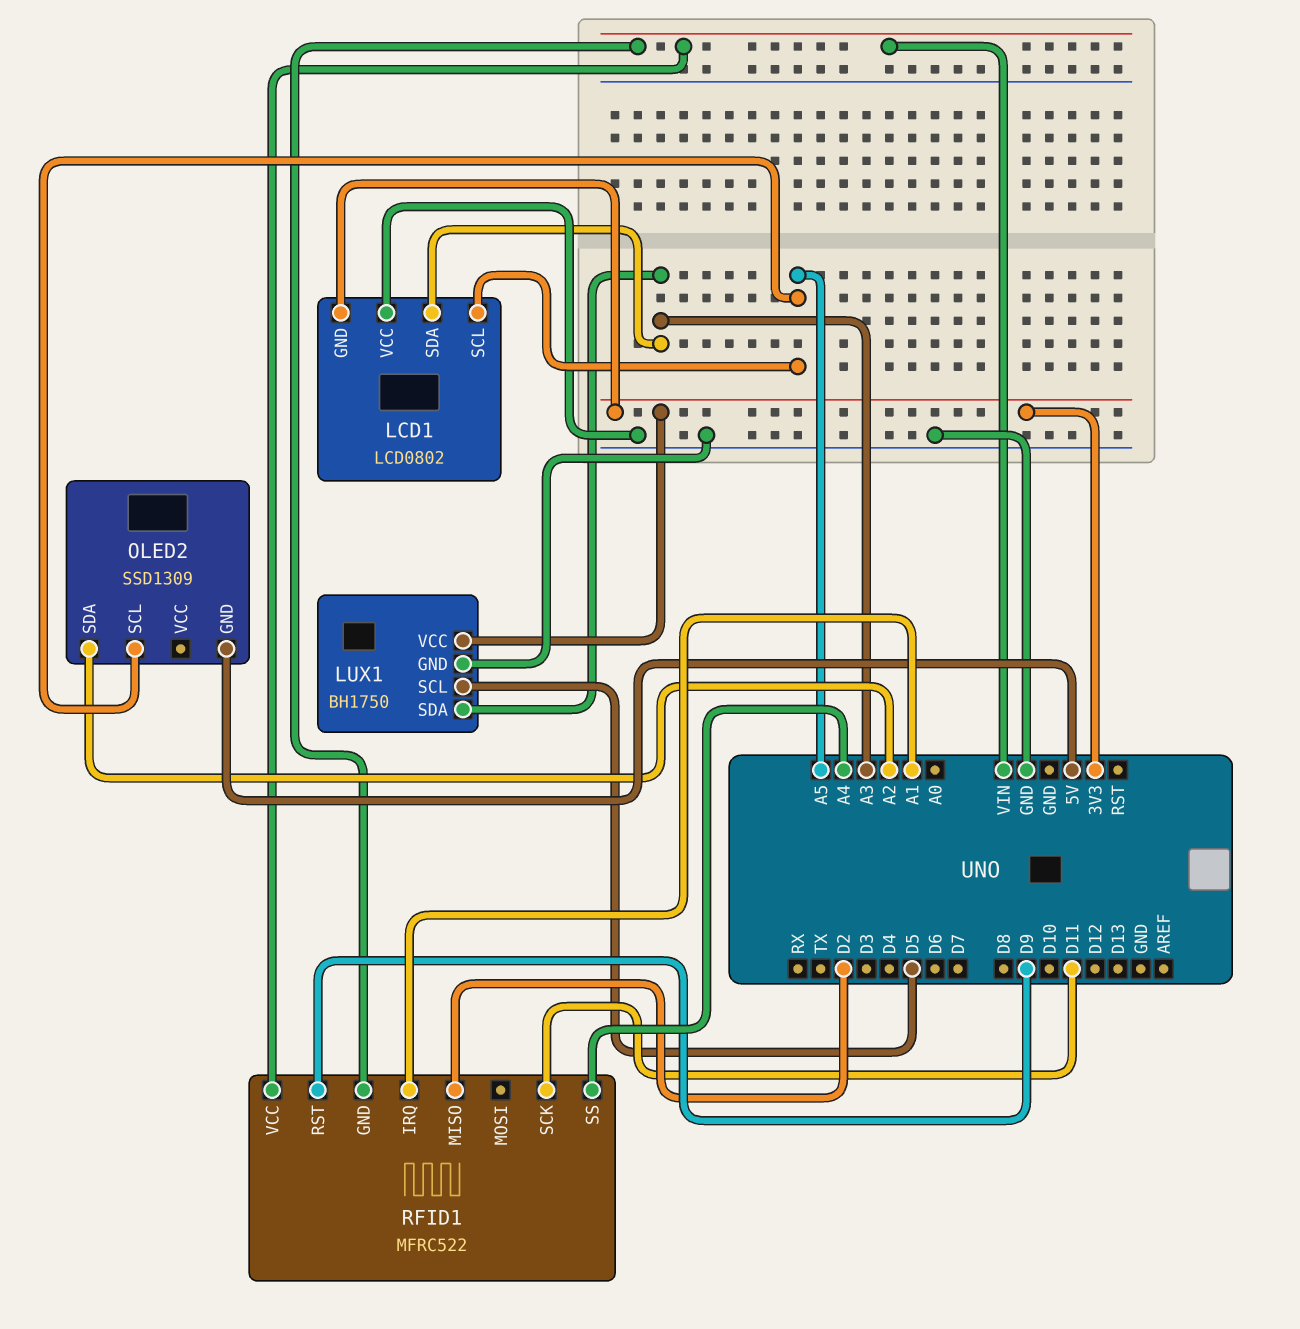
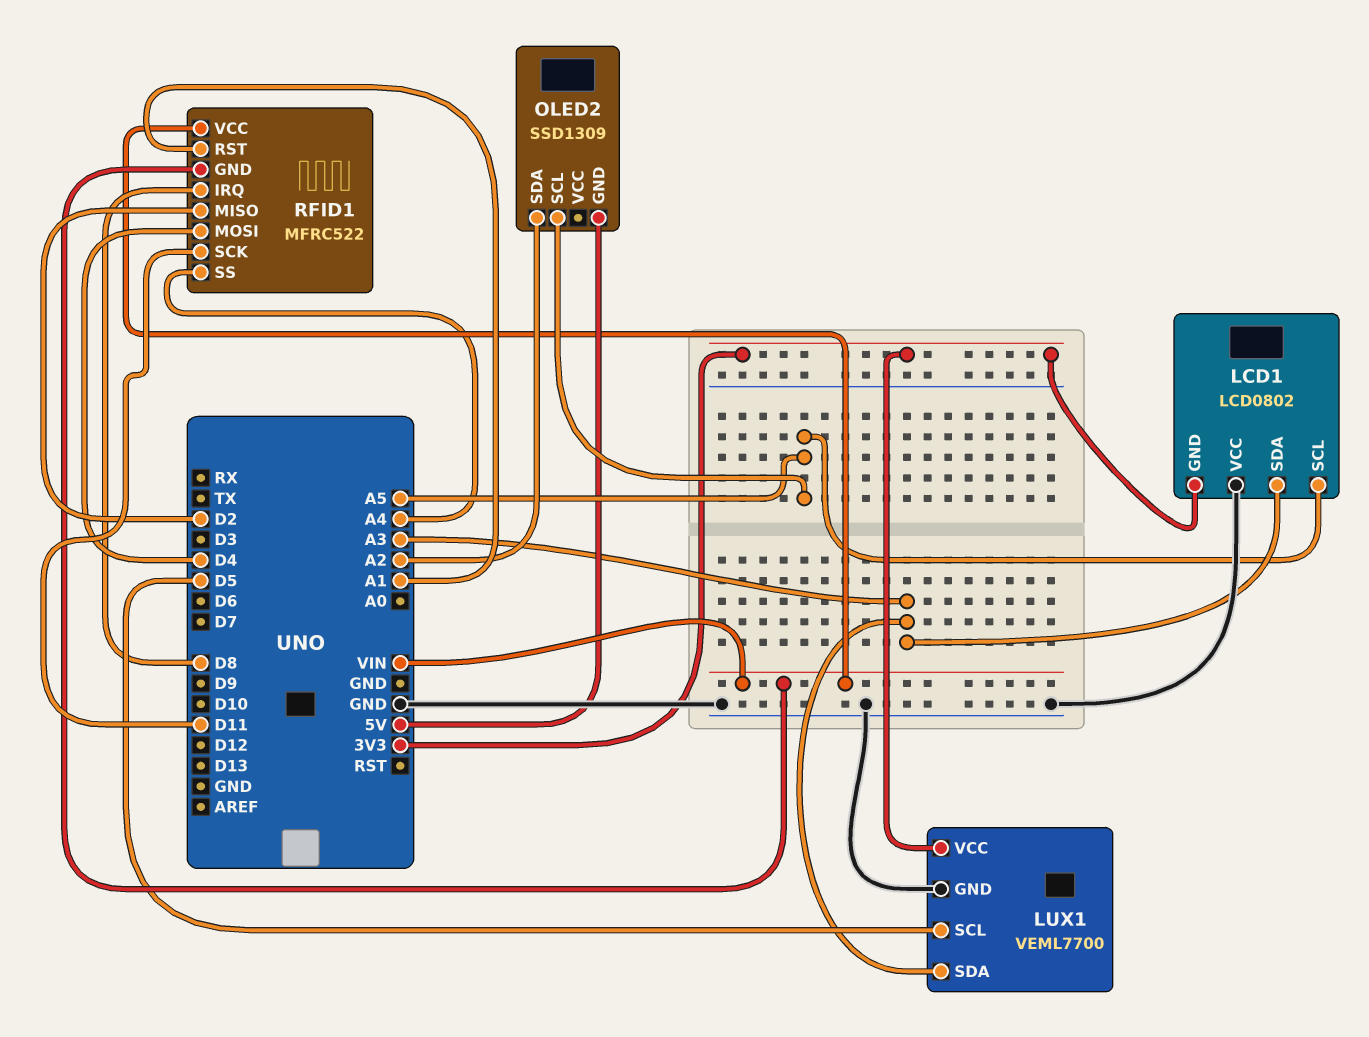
LUX1: BH1750 -> VEML7700
RFID1 pin IRQ: A1 -> D8
RFID1 pin MOSI: none -> D4
RFID1 pin RST: D9 -> A1

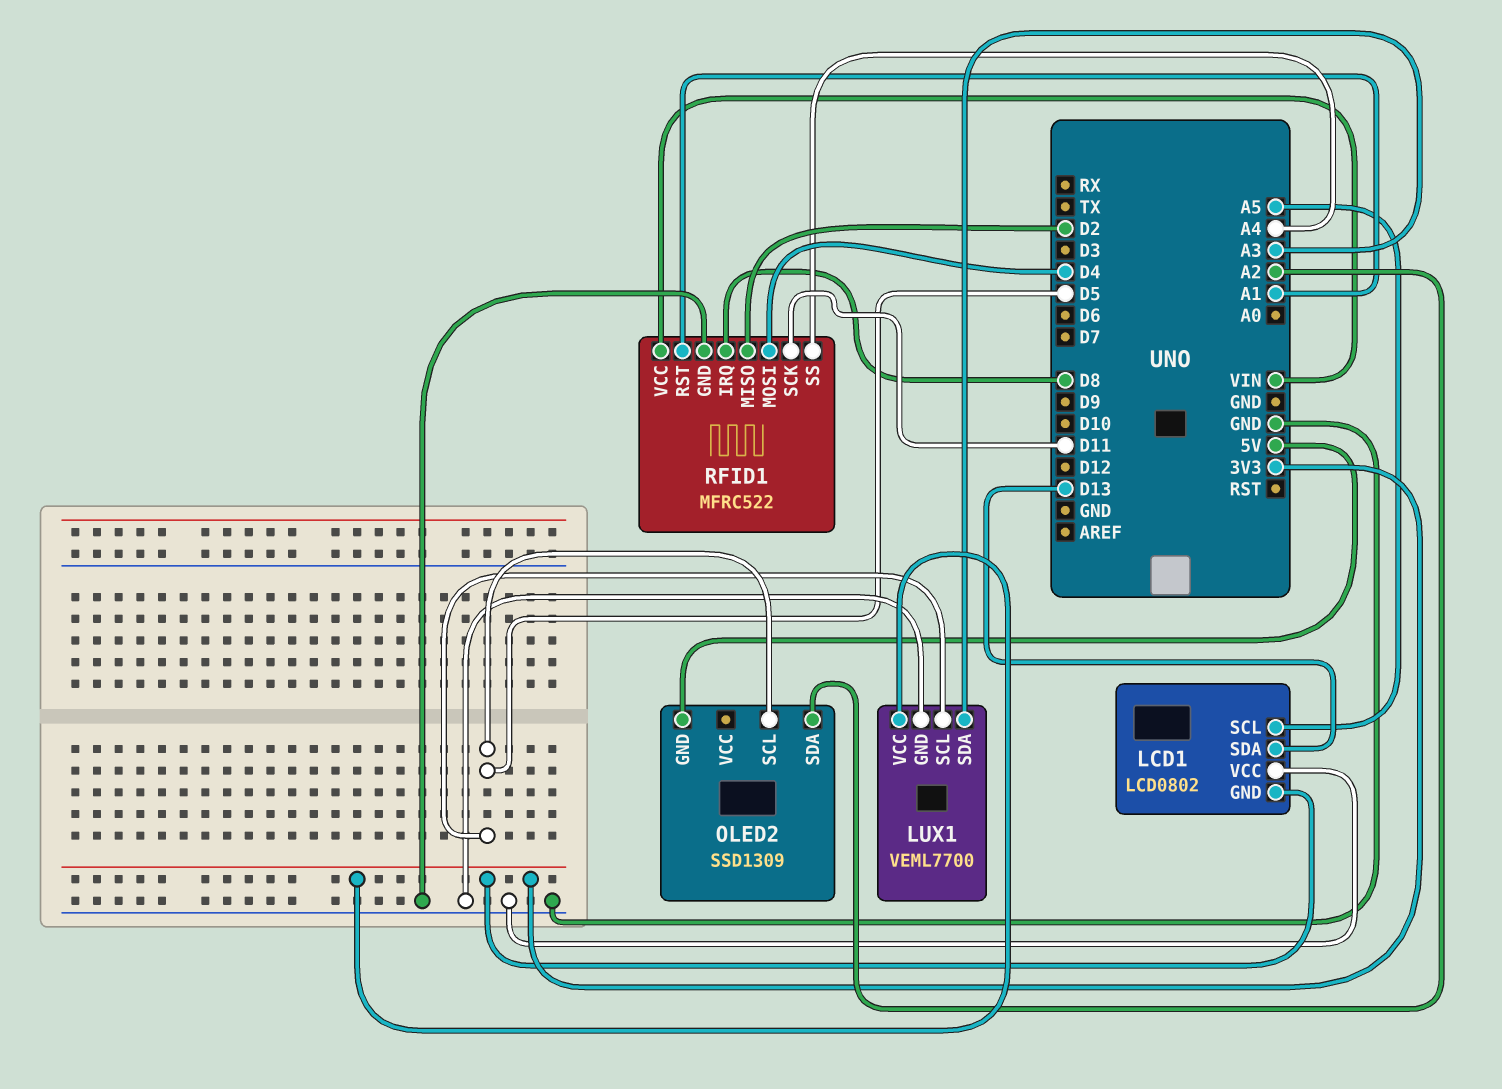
LCD1 pin SDA: A3 -> D13
OLED2 pin SCL: A5 -> D5
RFID1 pin GND: VIN -> GND

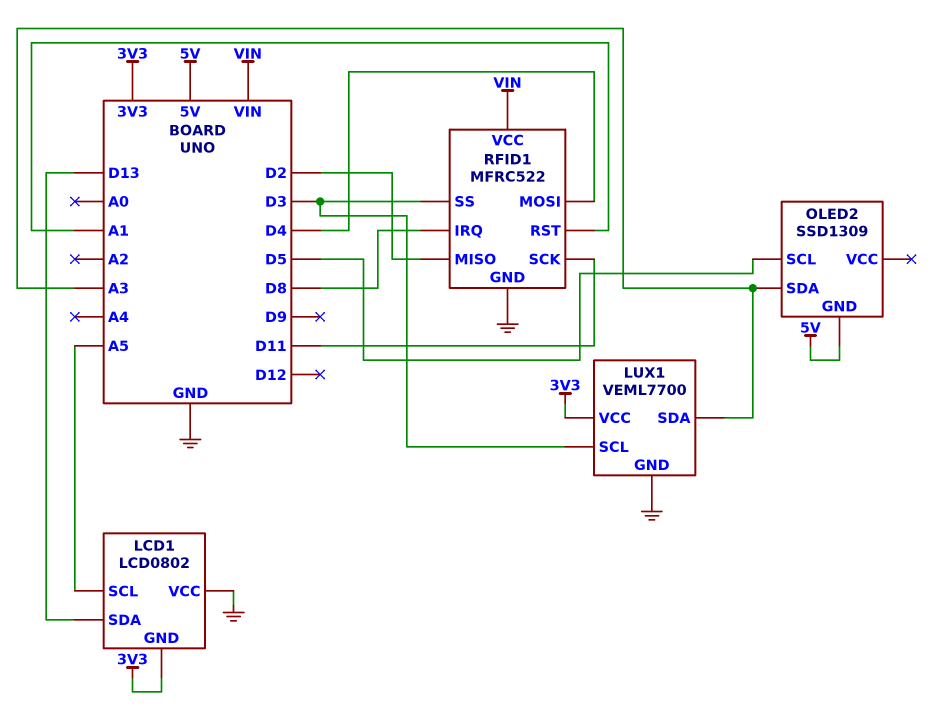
LUX1 pin SCL: D5 -> D3
OLED2 pin SDA: A2 -> A3
RFID1 pin SS: A4 -> D3

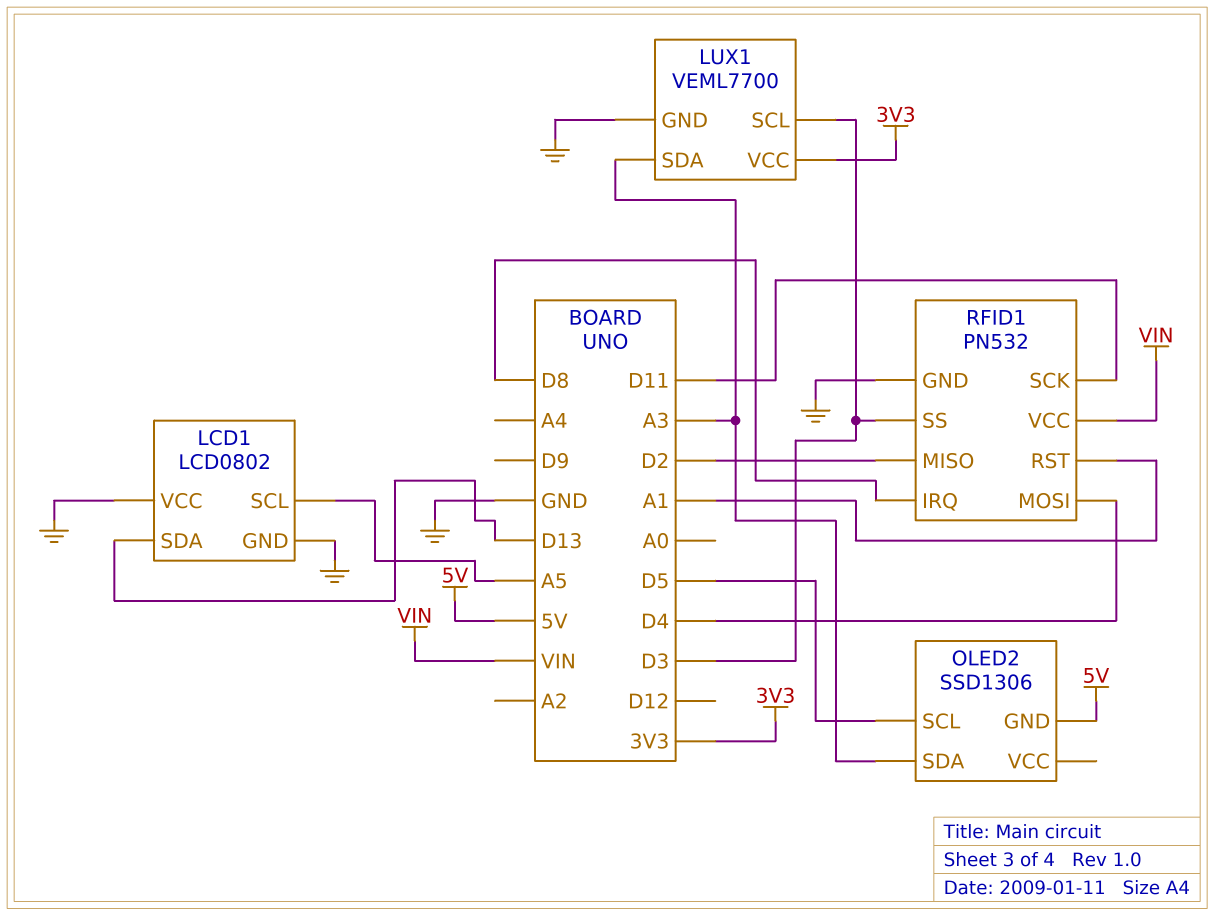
LCD1 pin GND: 3V3 -> GND
OLED2: SSD1309 -> SSD1306
RFID1: MFRC522 -> PN532

